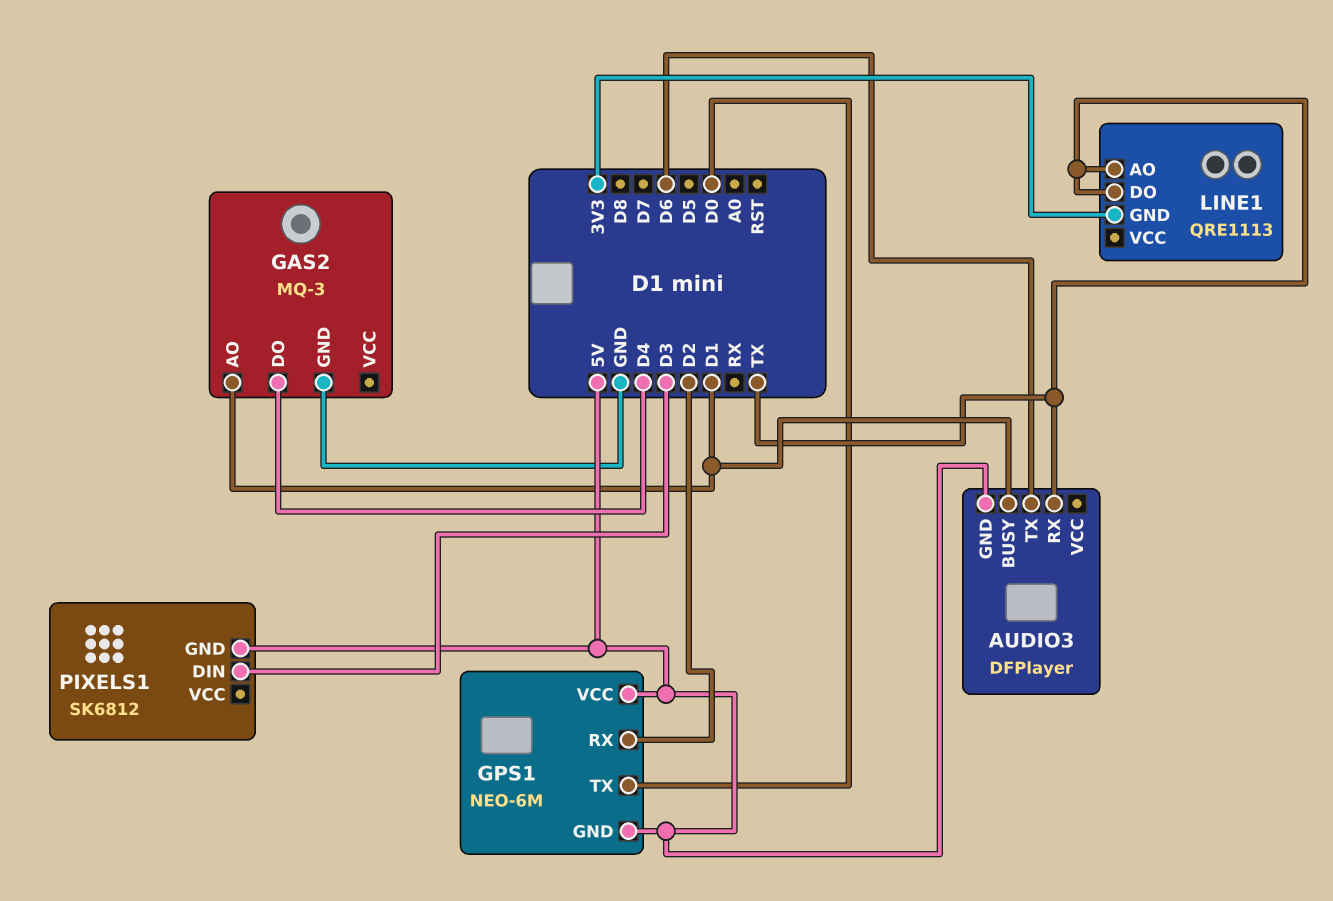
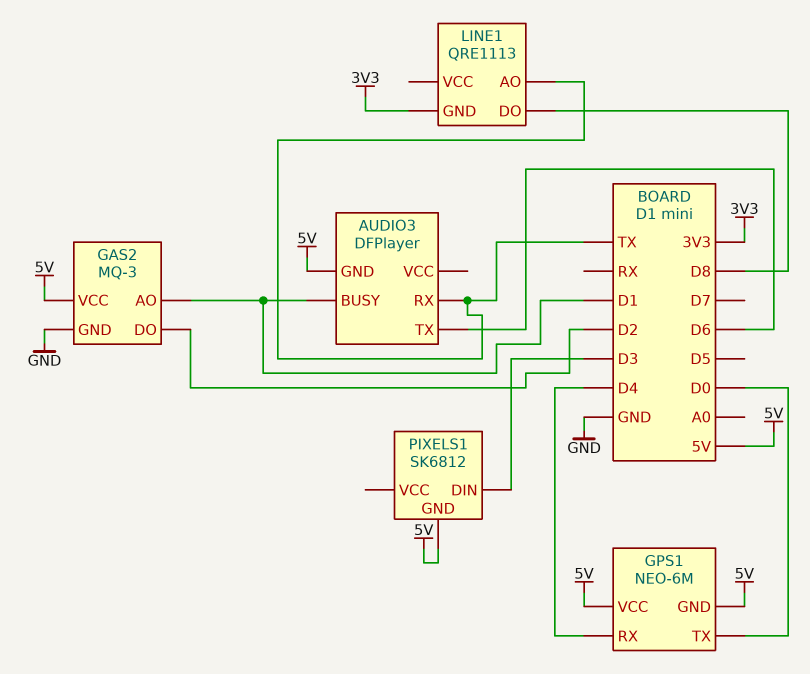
GAS2 pin DO: D4 -> D2
GAS2 pin VCC: none -> 5V
GPS1 pin RX: D2 -> D4
LINE1 pin DO: TX -> D8

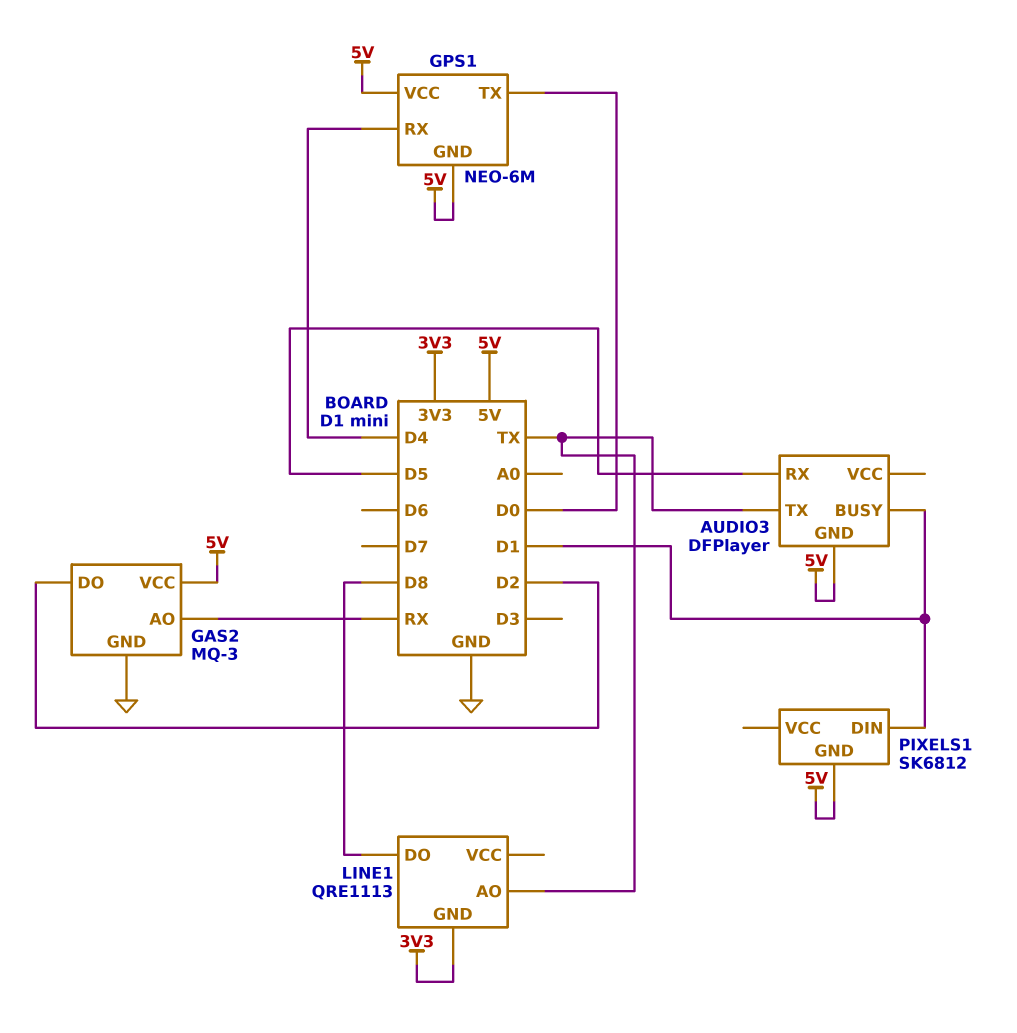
AUDIO3 pin RX: TX -> D5
AUDIO3 pin TX: D6 -> TX
GAS2 pin AO: D1 -> RX
PIXELS1 pin DIN: D3 -> D1

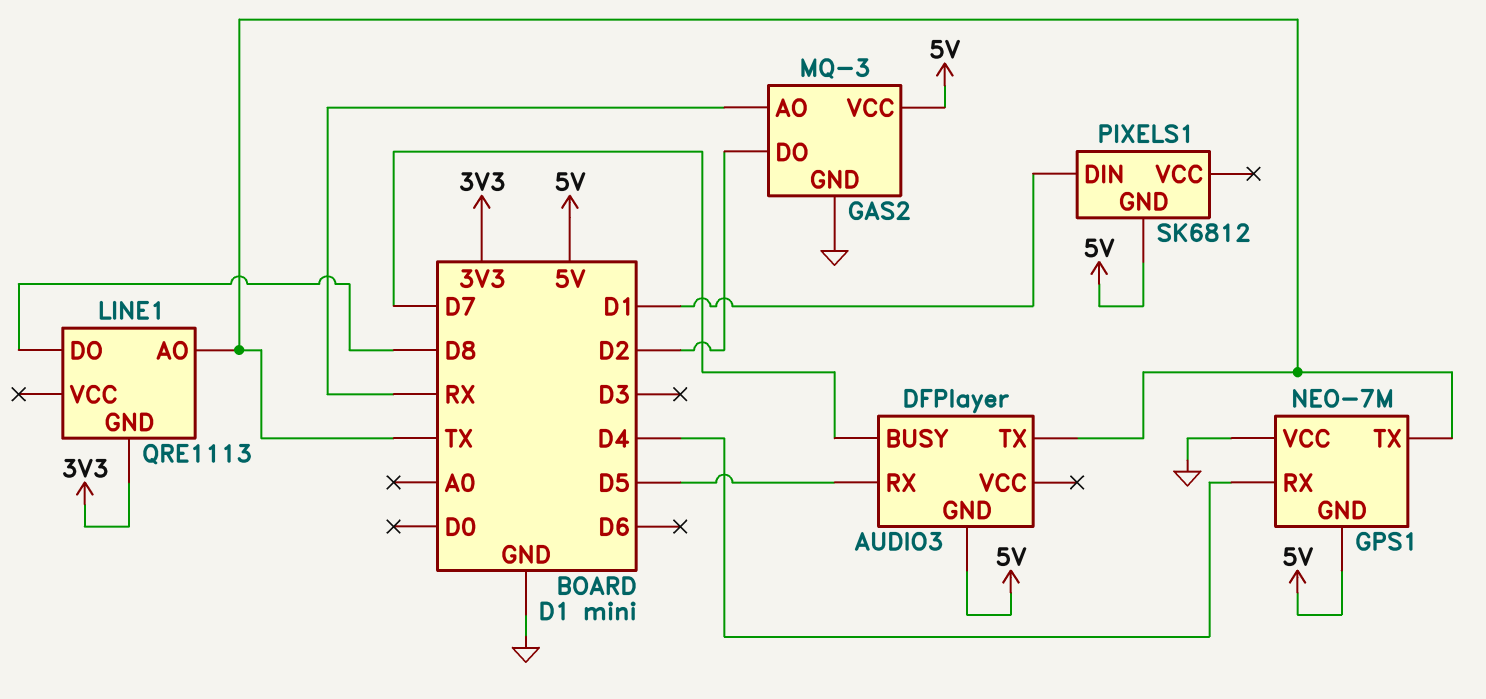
AUDIO3 pin BUSY: D1 -> D7
GPS1: NEO-6M -> NEO-7M
GPS1 pin TX: D0 -> TX
GPS1 pin VCC: 5V -> GND

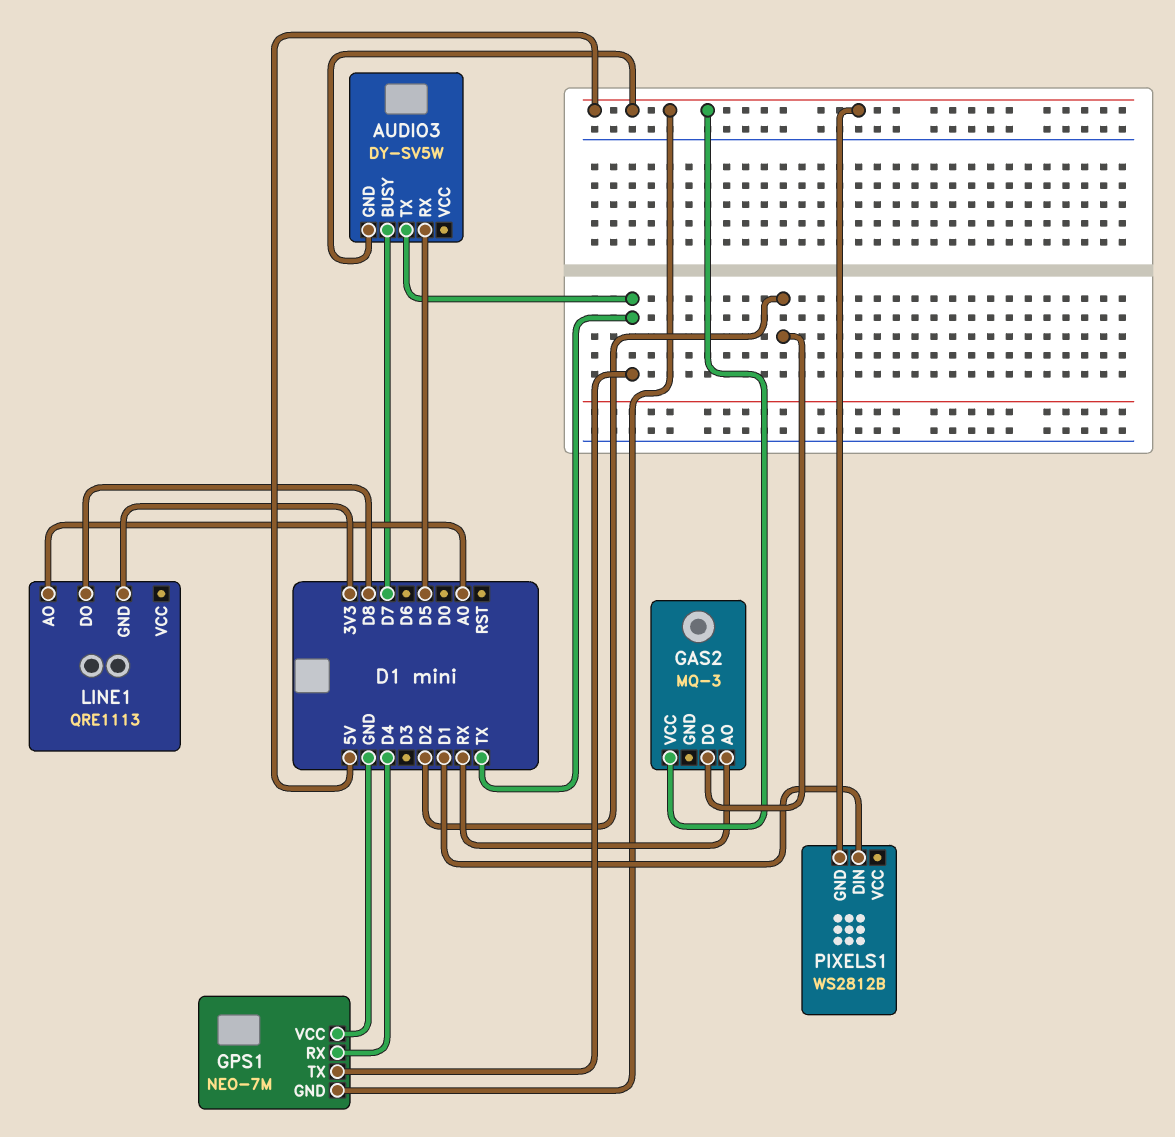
AUDIO3: DFPlayer -> DY-SV5W
GAS2 pin GND: GND -> none
LINE1 pin AO: TX -> A0
PIXELS1: SK6812 -> WS2812B

